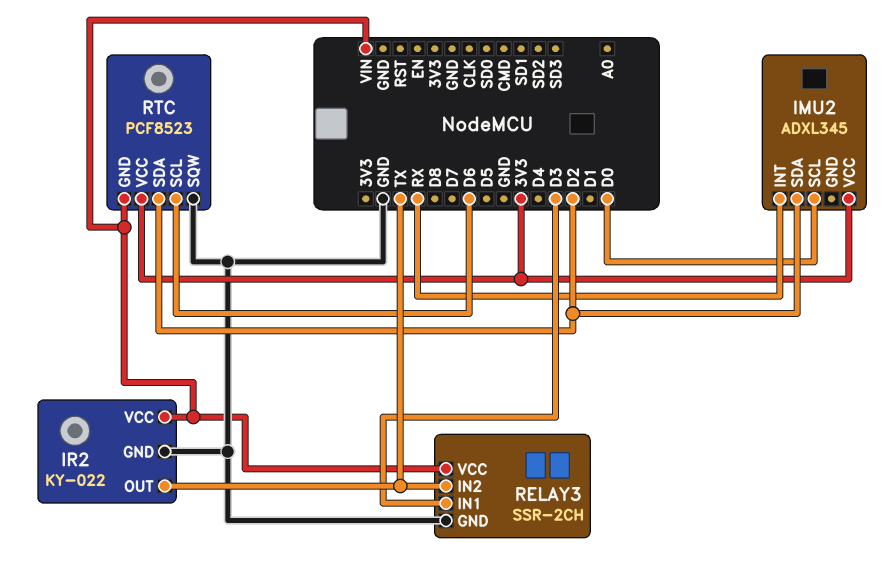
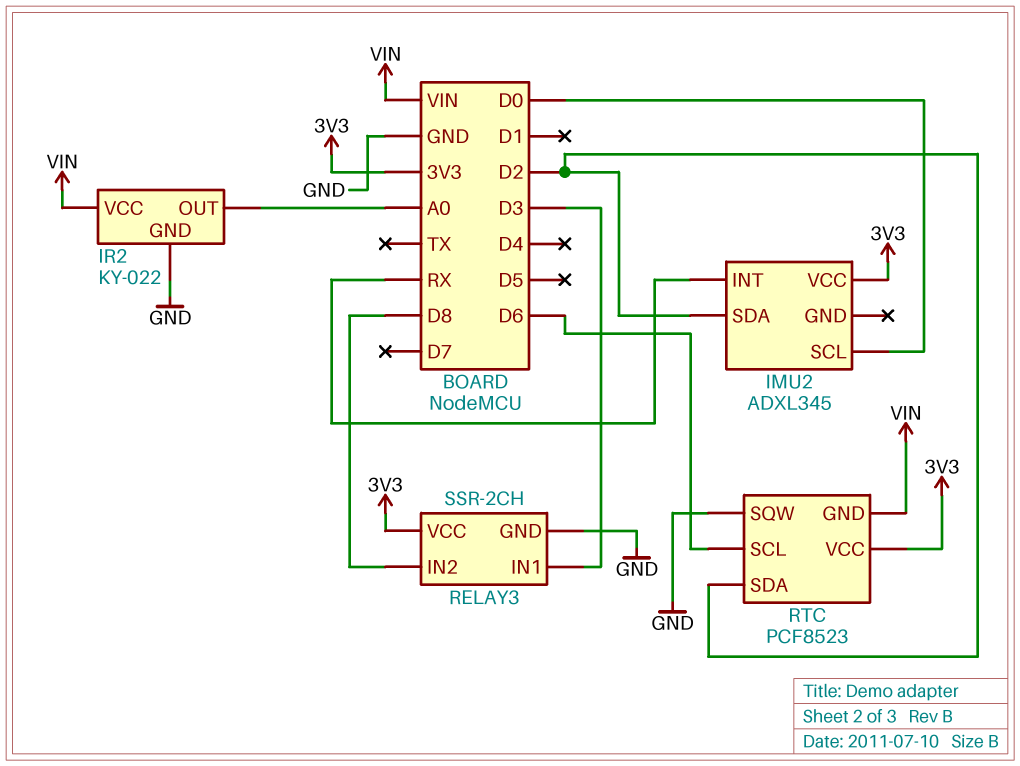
IR2 pin OUT: TX -> A0
RELAY3 pin IN2: TX -> D8
RELAY3 pin VCC: VIN -> 3V3

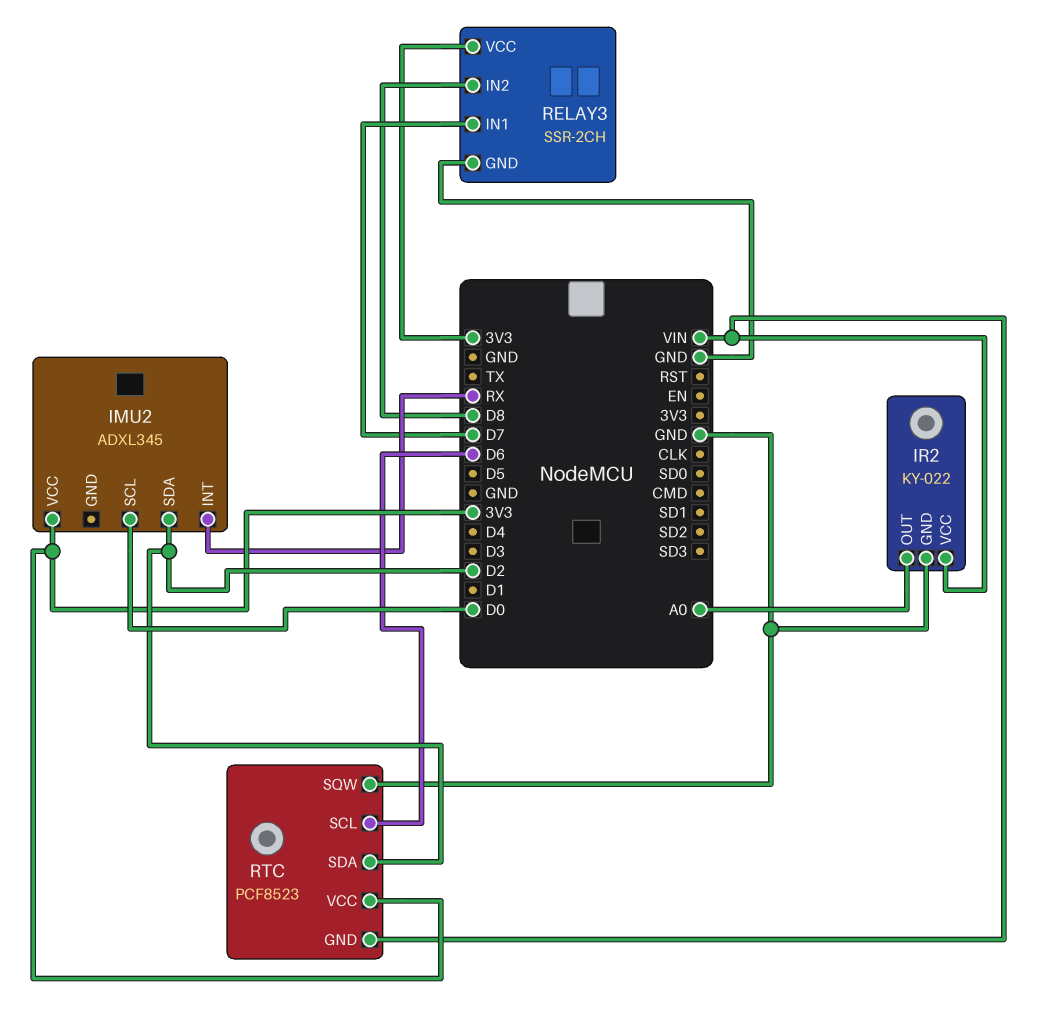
RELAY3 pin IN1: D3 -> D7

